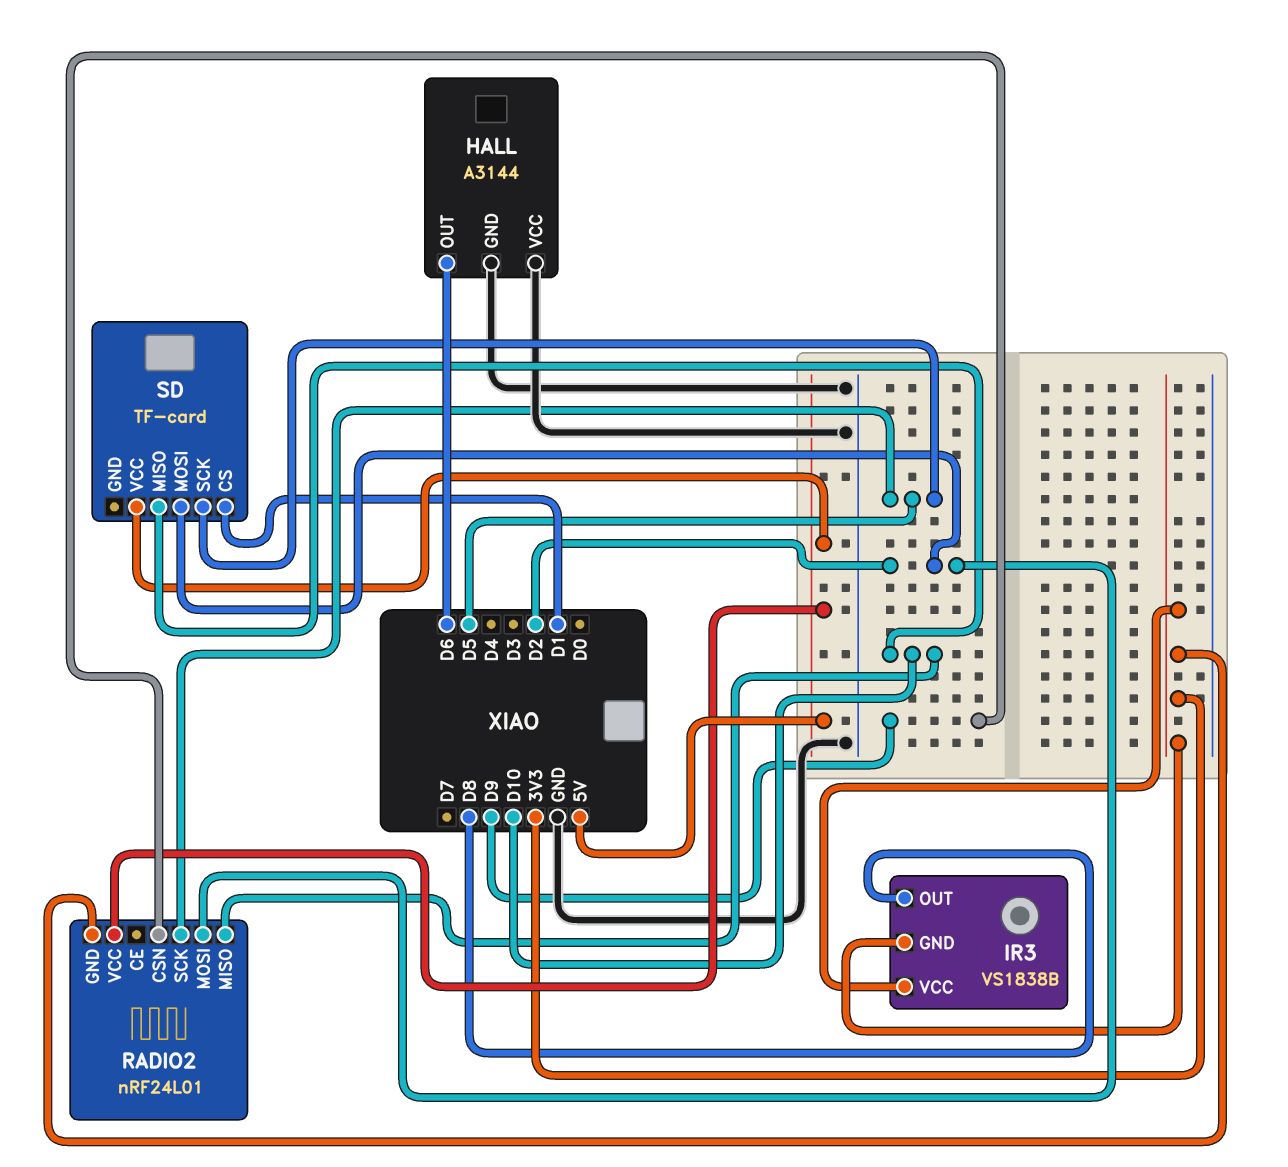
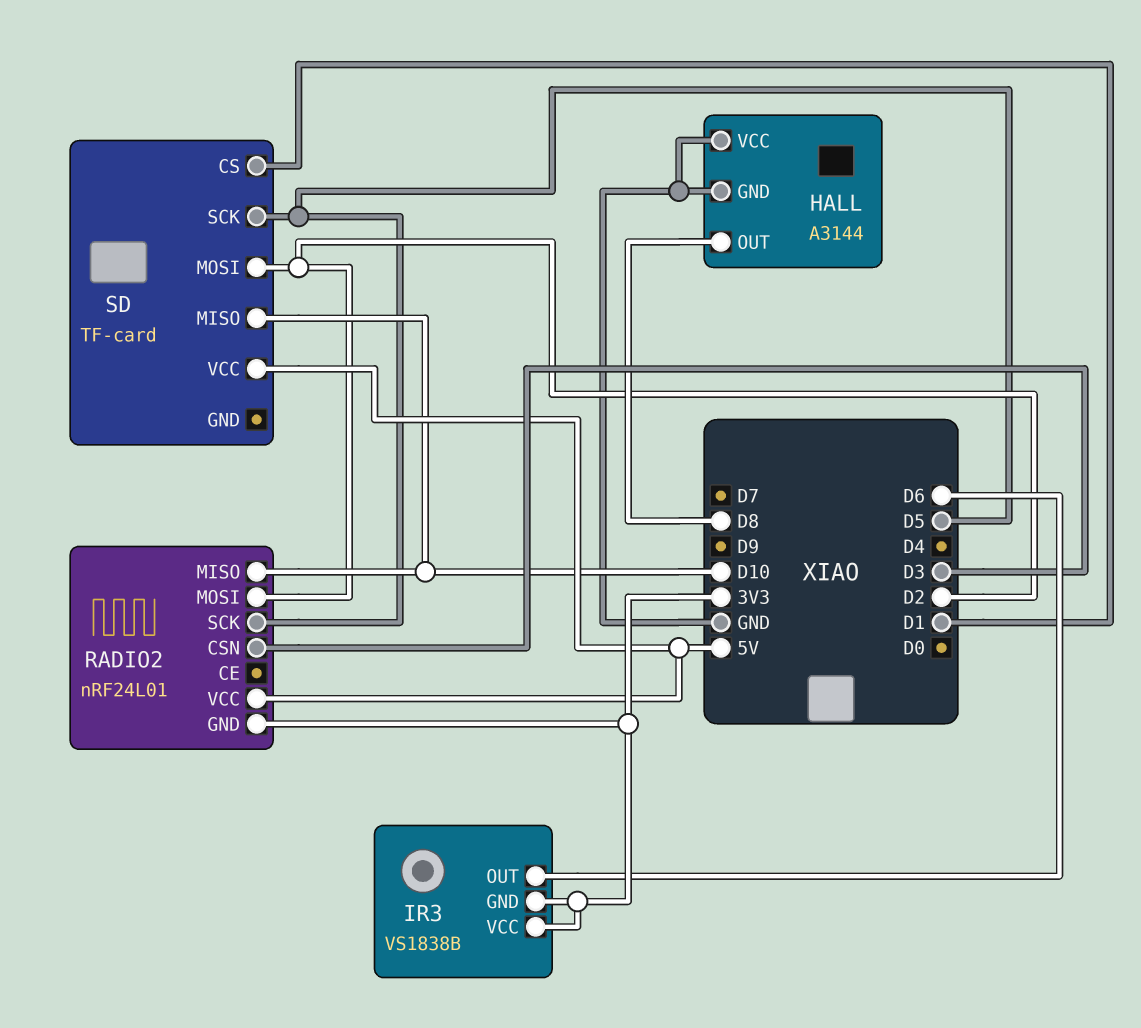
HALL pin OUT: D6 -> D8
IR3 pin OUT: D8 -> D6
RADIO2 pin CSN: D9 -> D3

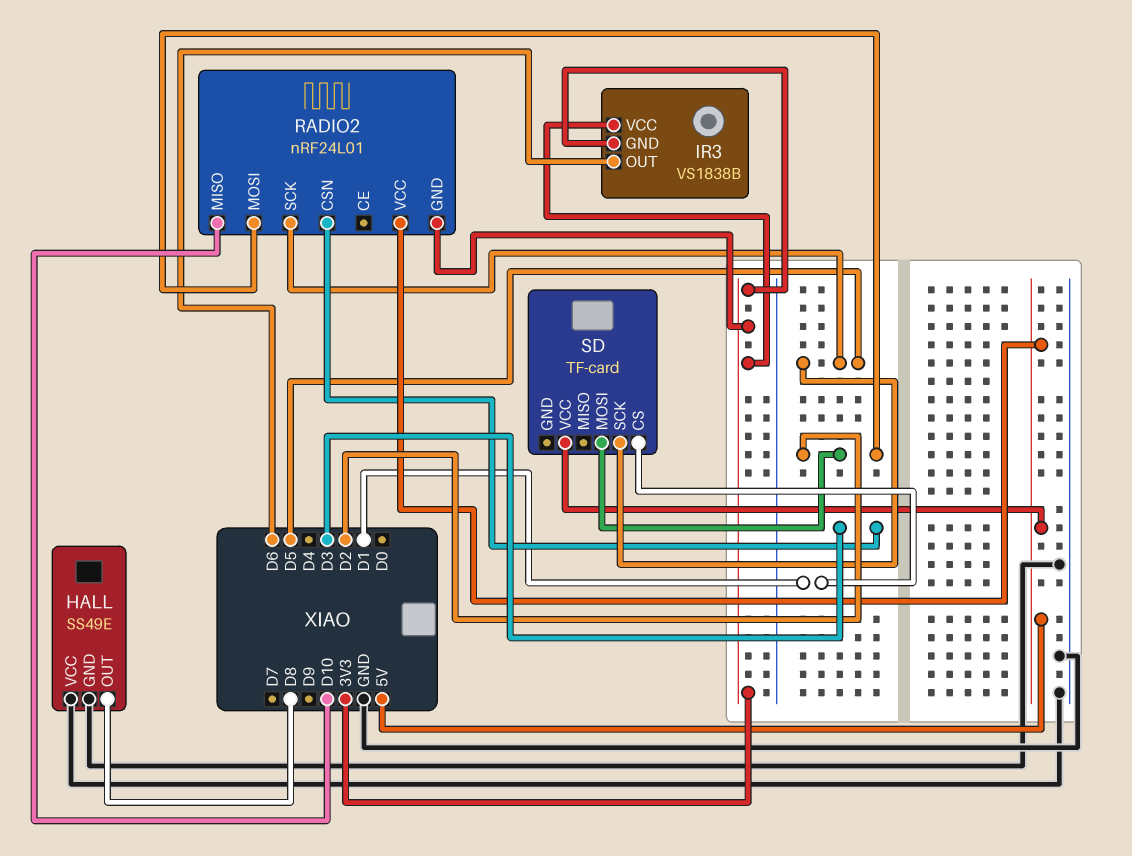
HALL: A3144 -> SS49E
SD pin MISO: D10 -> none

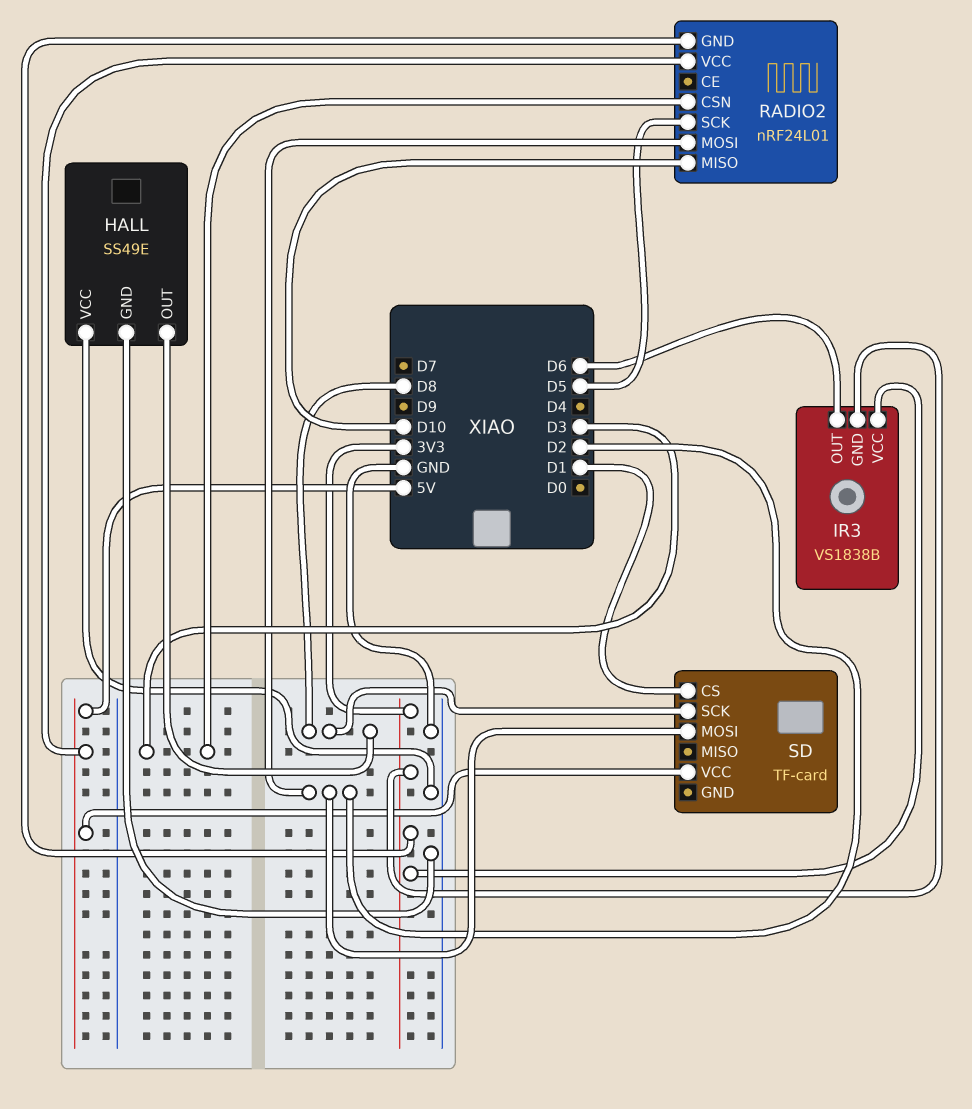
SD pin SCK: D5 -> D8

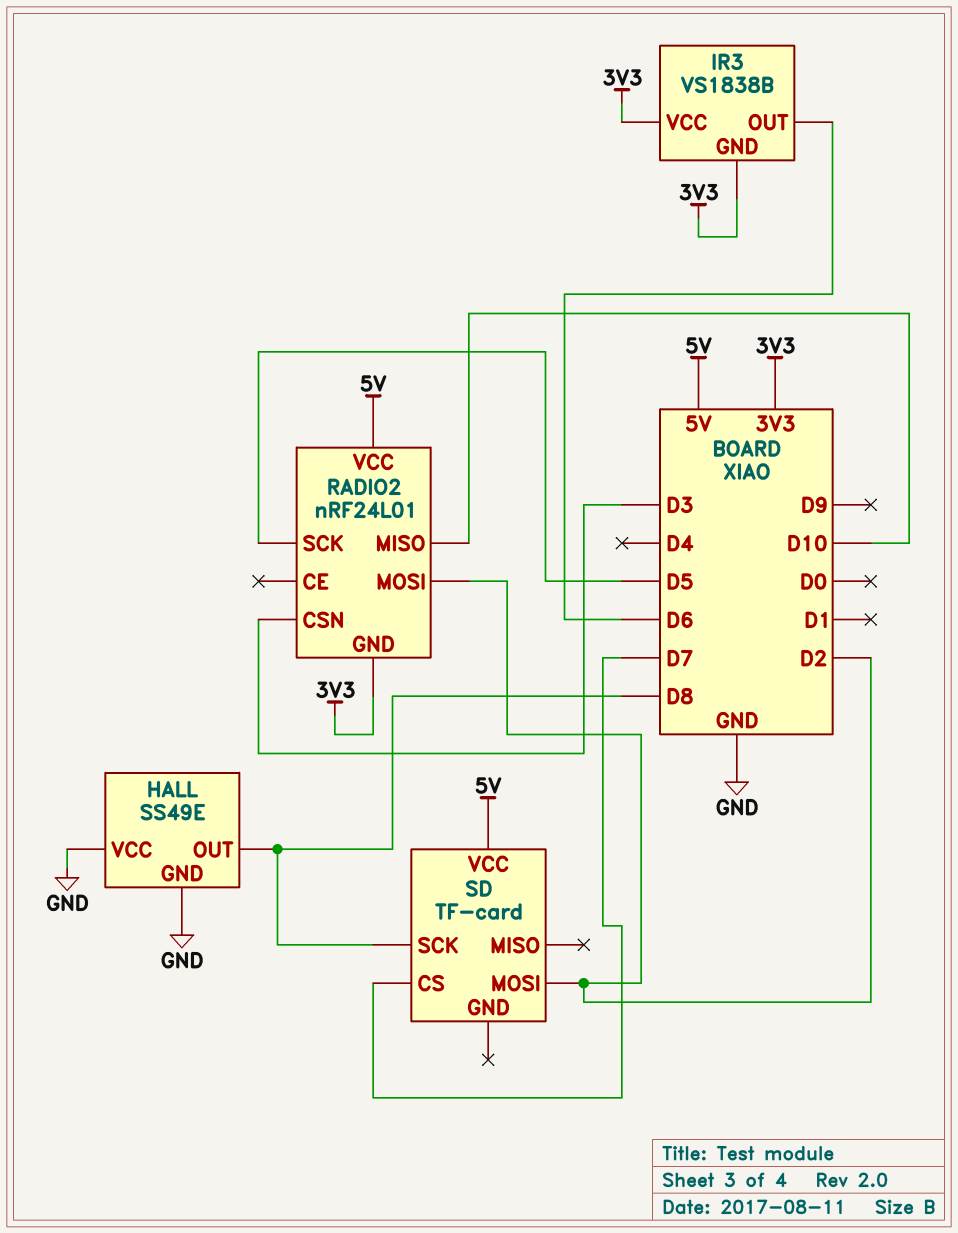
SD pin CS: D1 -> D7

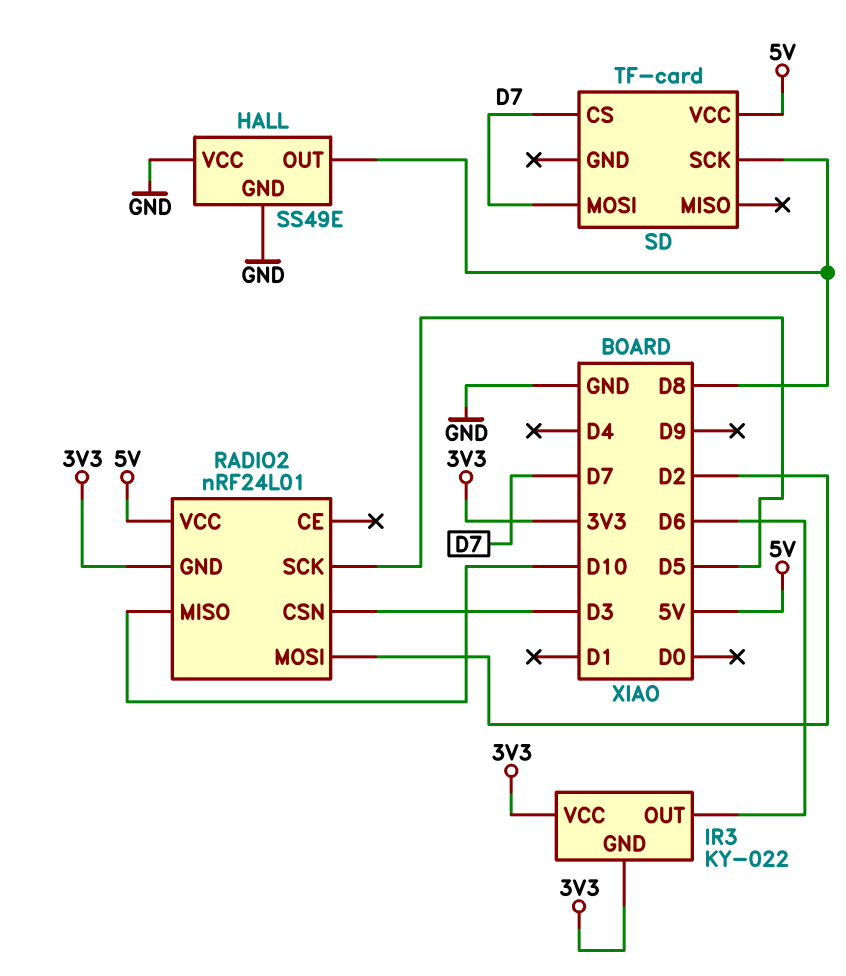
IR3: VS1838B -> KY-022
SD pin MOSI: D2 -> D7

